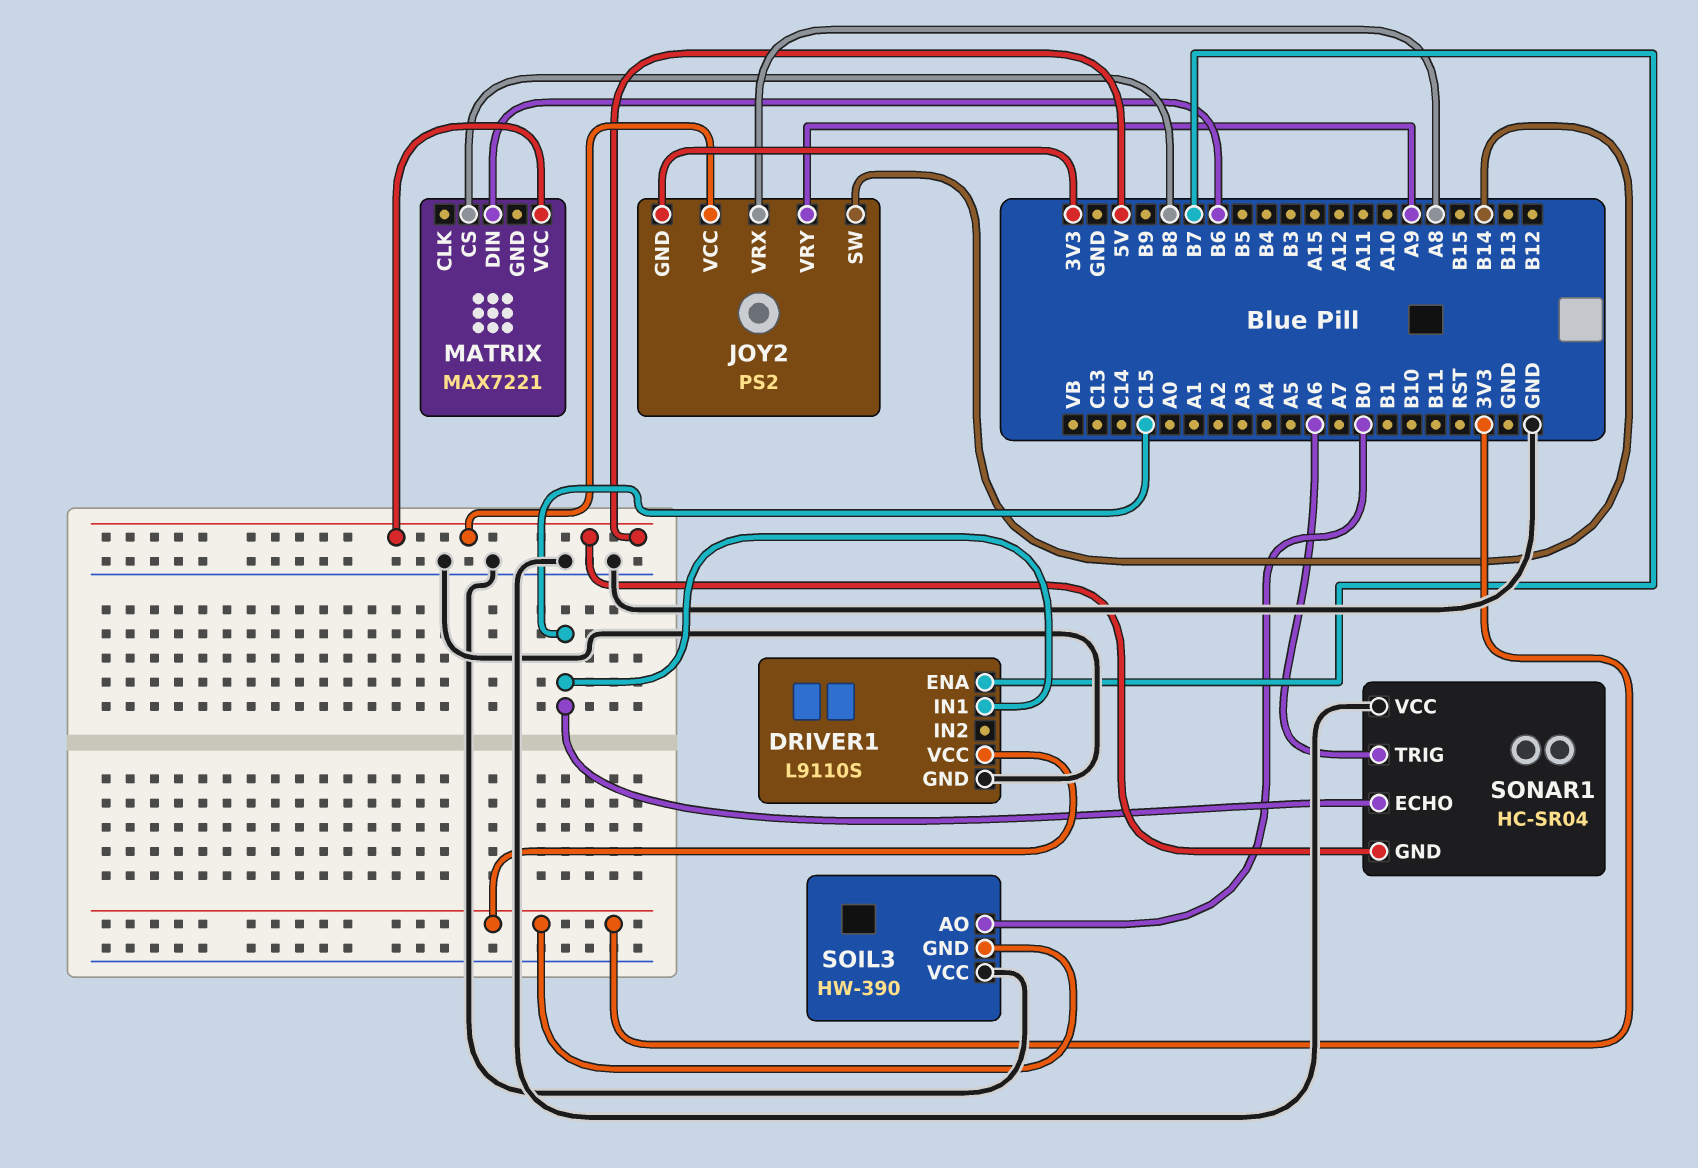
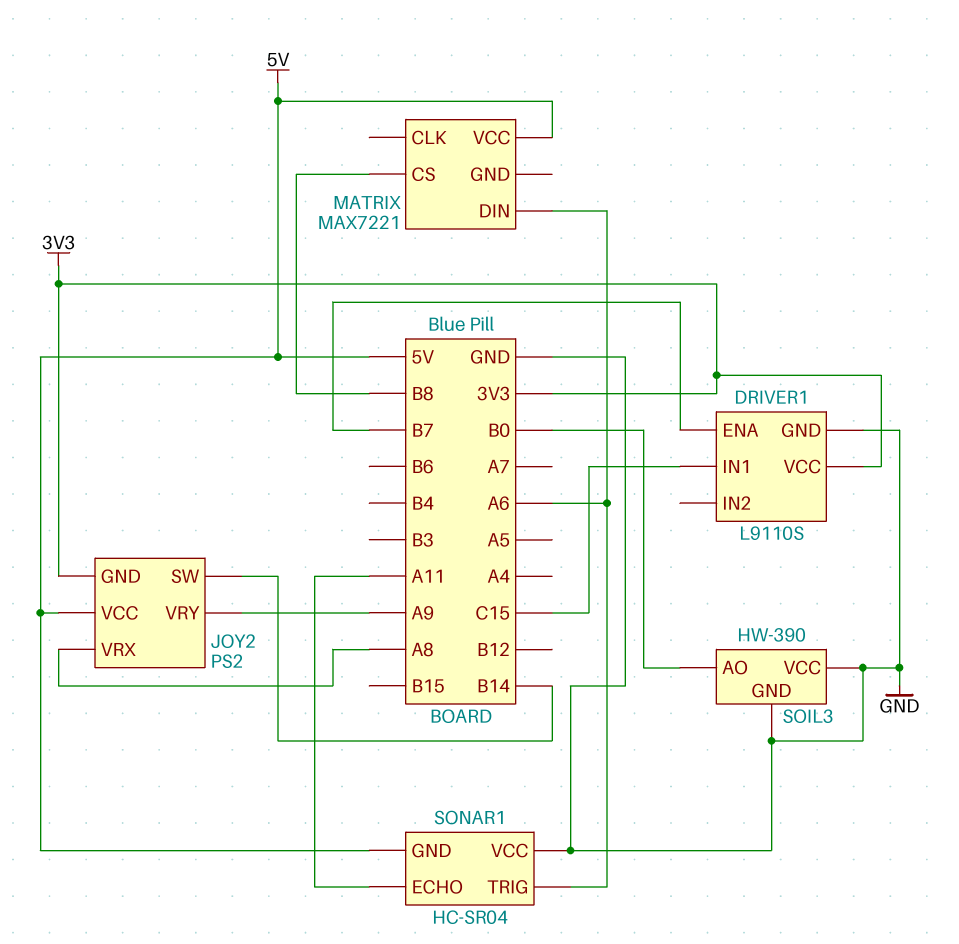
MATRIX pin DIN: B6 -> A6
SOIL3 pin GND: 3V3 -> GND
SONAR1 pin ECHO: C15 -> A11

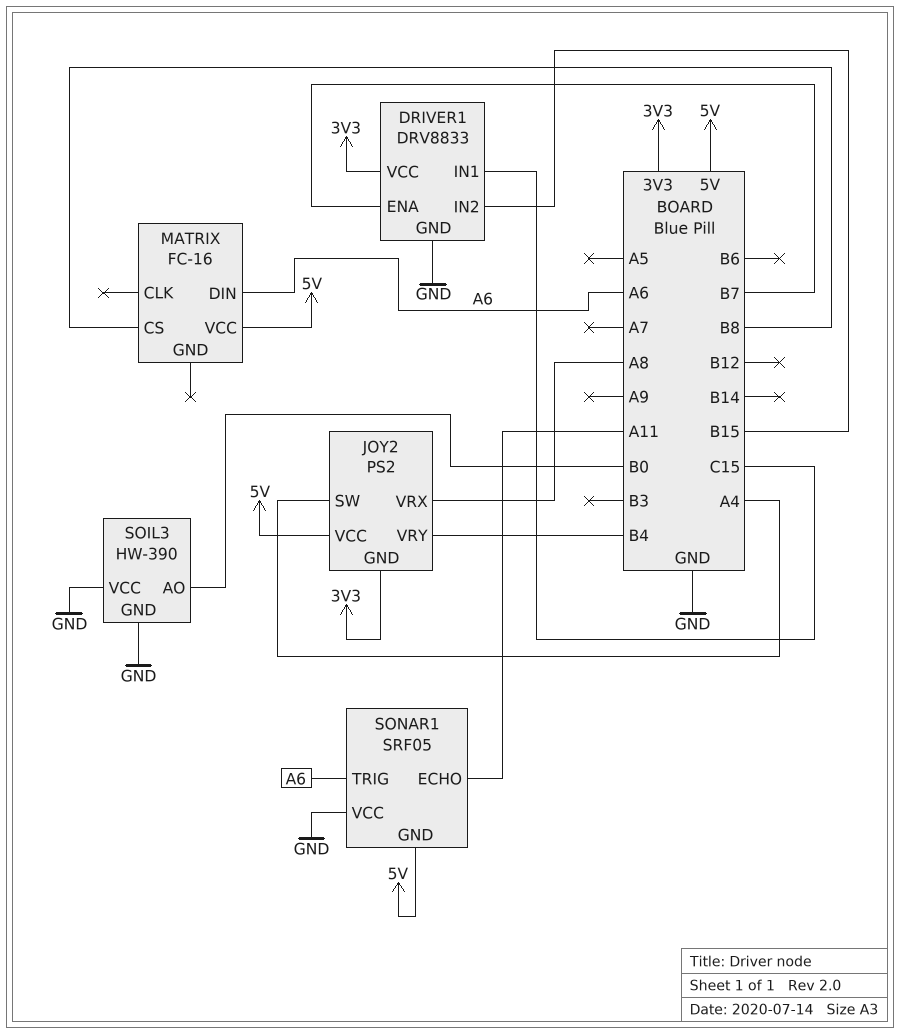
DRIVER1: L9110S -> DRV8833
DRIVER1 pin IN2: none -> B15
JOY2 pin SW: B14 -> A4
JOY2 pin VRY: A9 -> B4
MATRIX: MAX7221 -> FC-16
SONAR1: HC-SR04 -> SRF05

